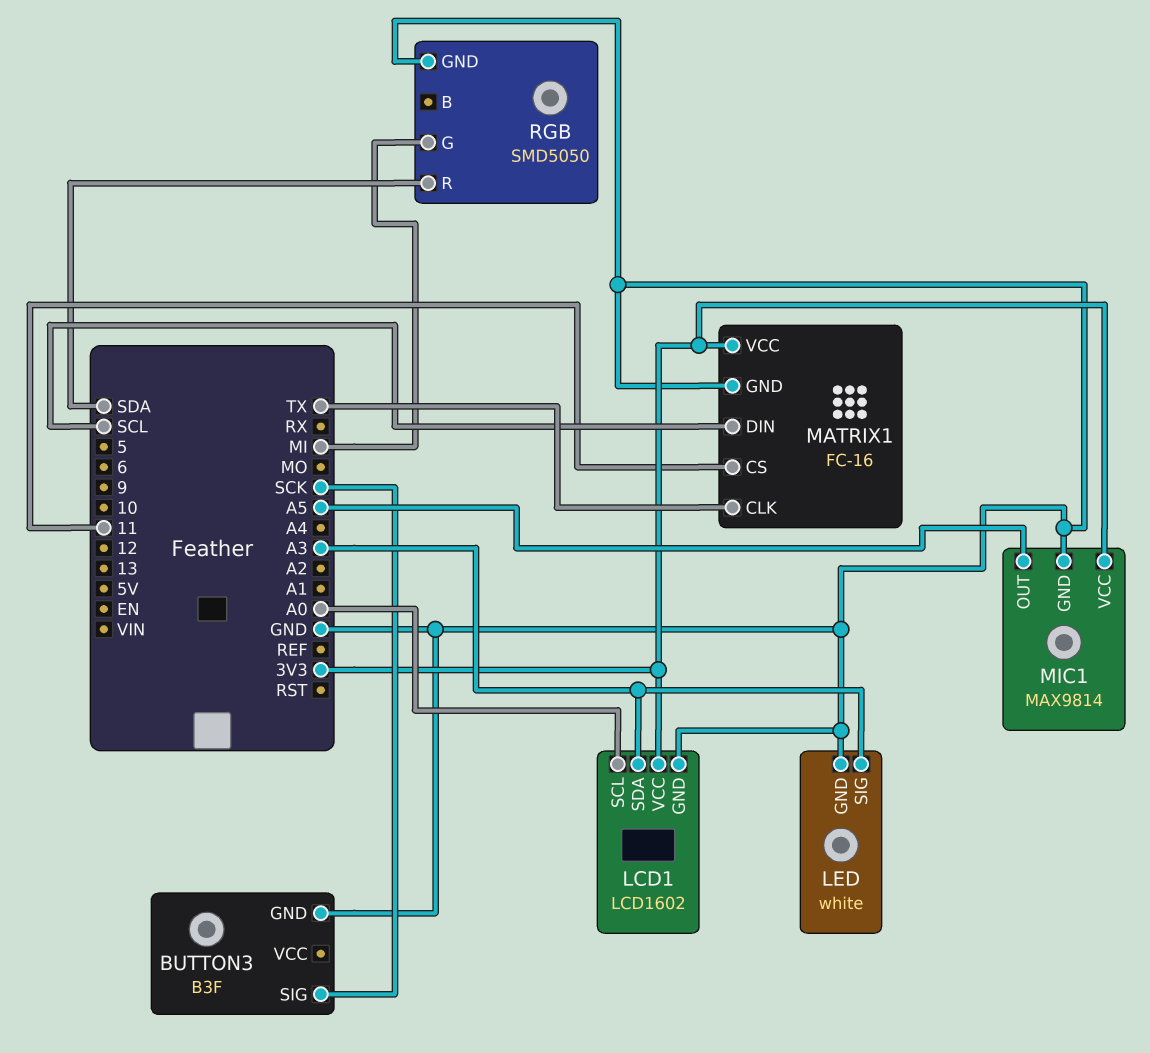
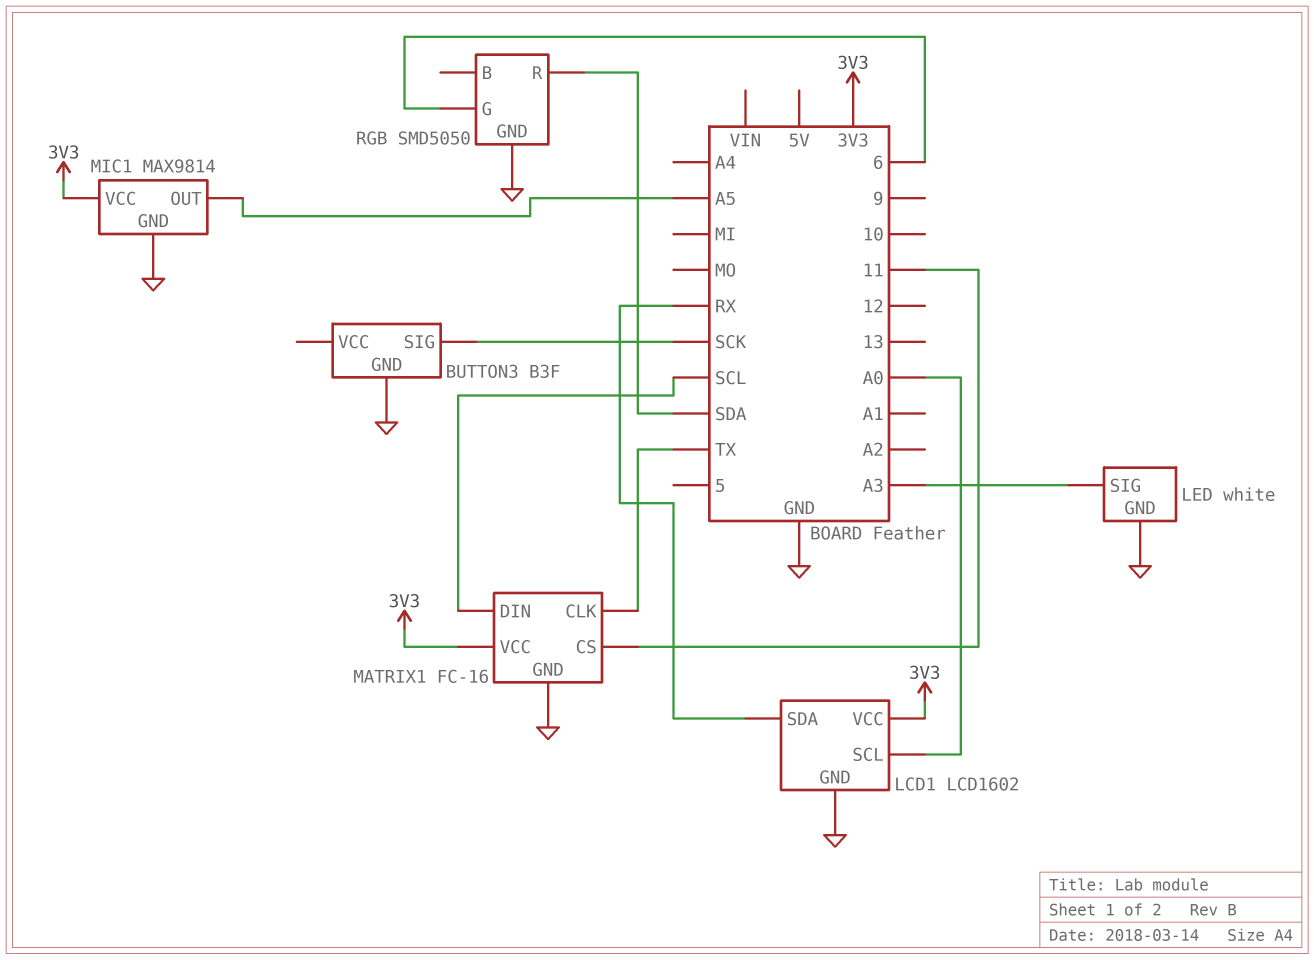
LCD1 pin SDA: A3 -> RX
RGB pin G: MI -> 6

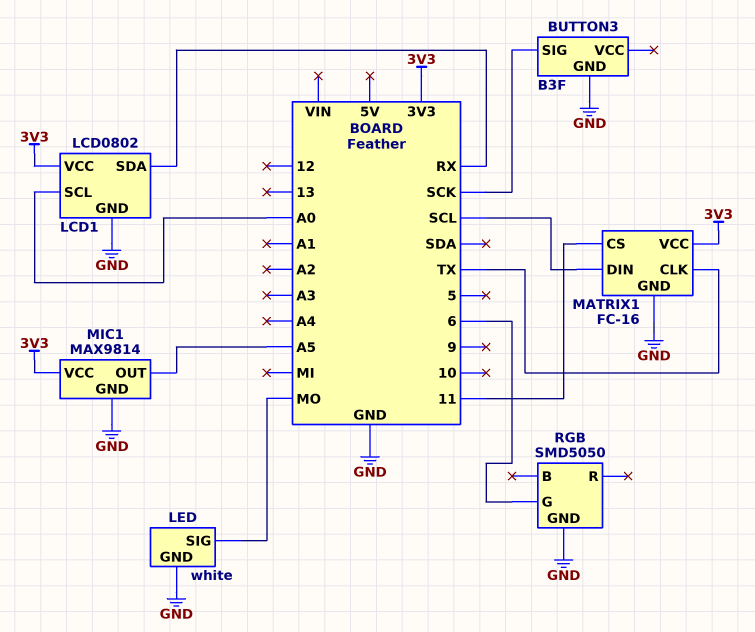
LCD1: LCD1602 -> LCD0802
LED pin SIG: A3 -> MO
RGB pin R: SDA -> none

